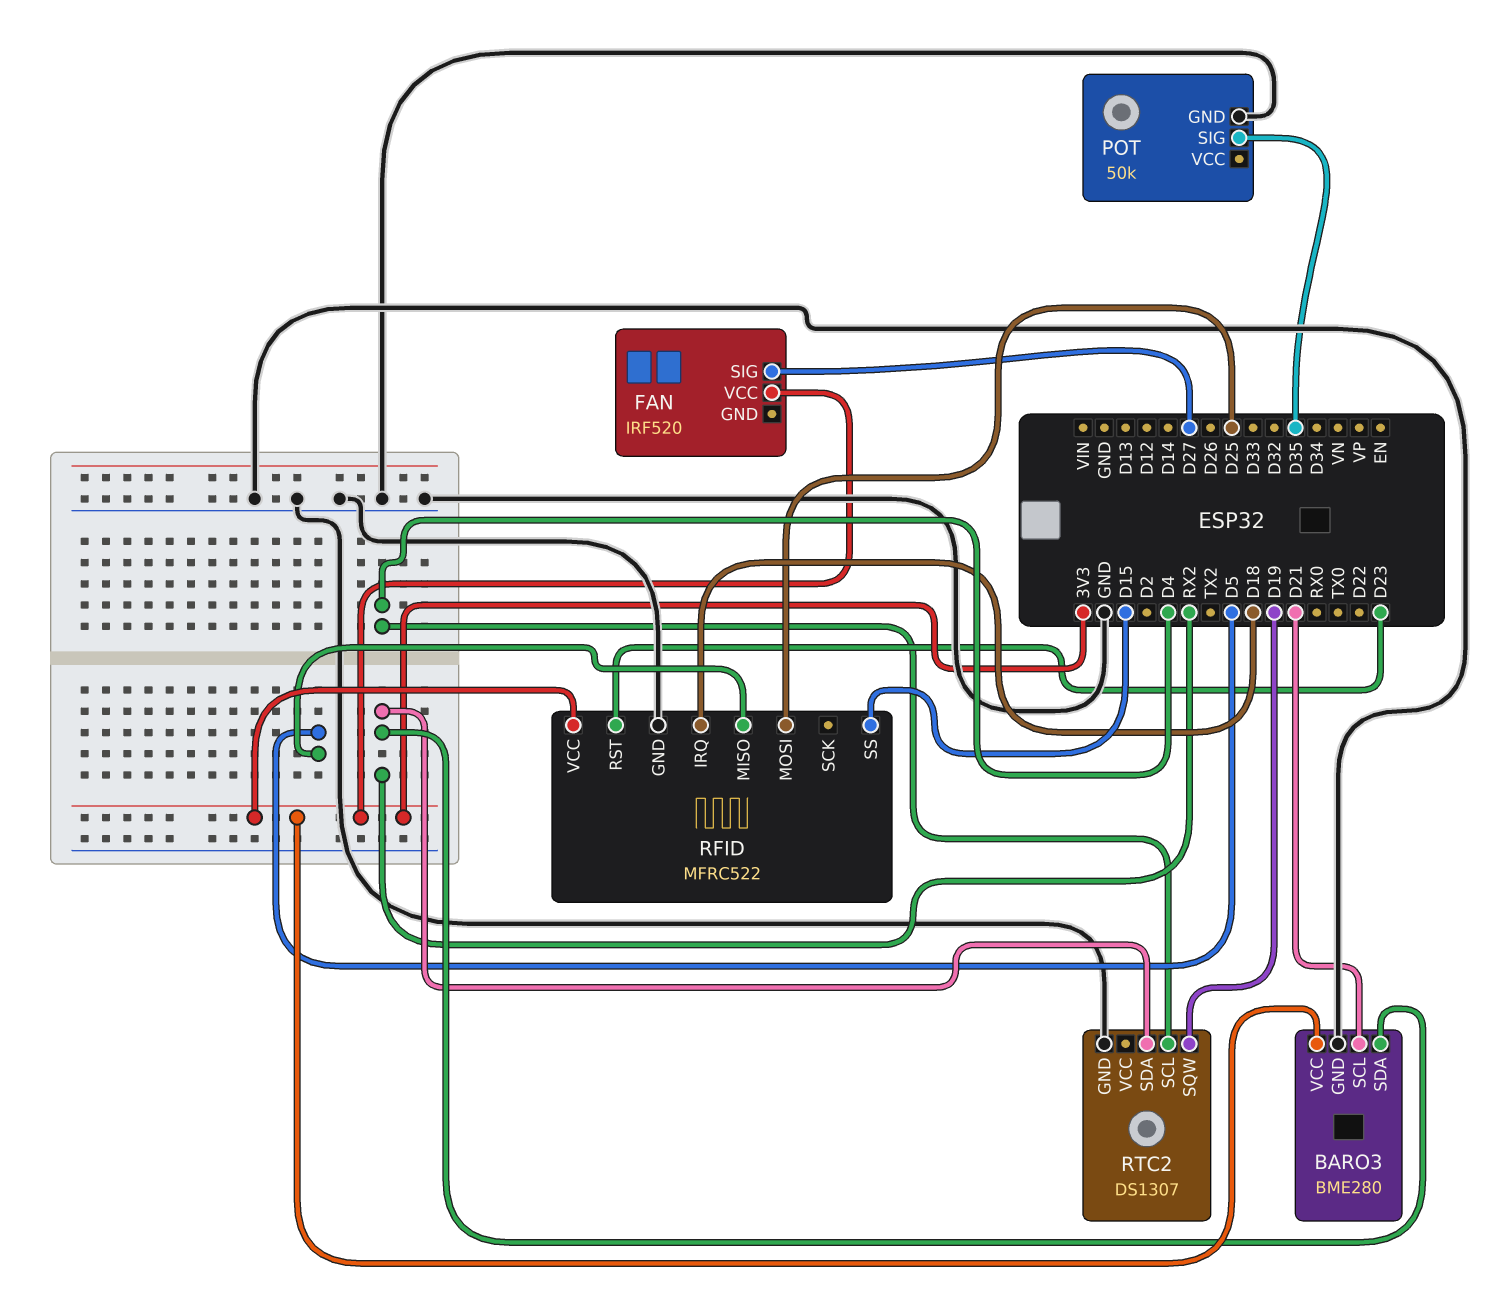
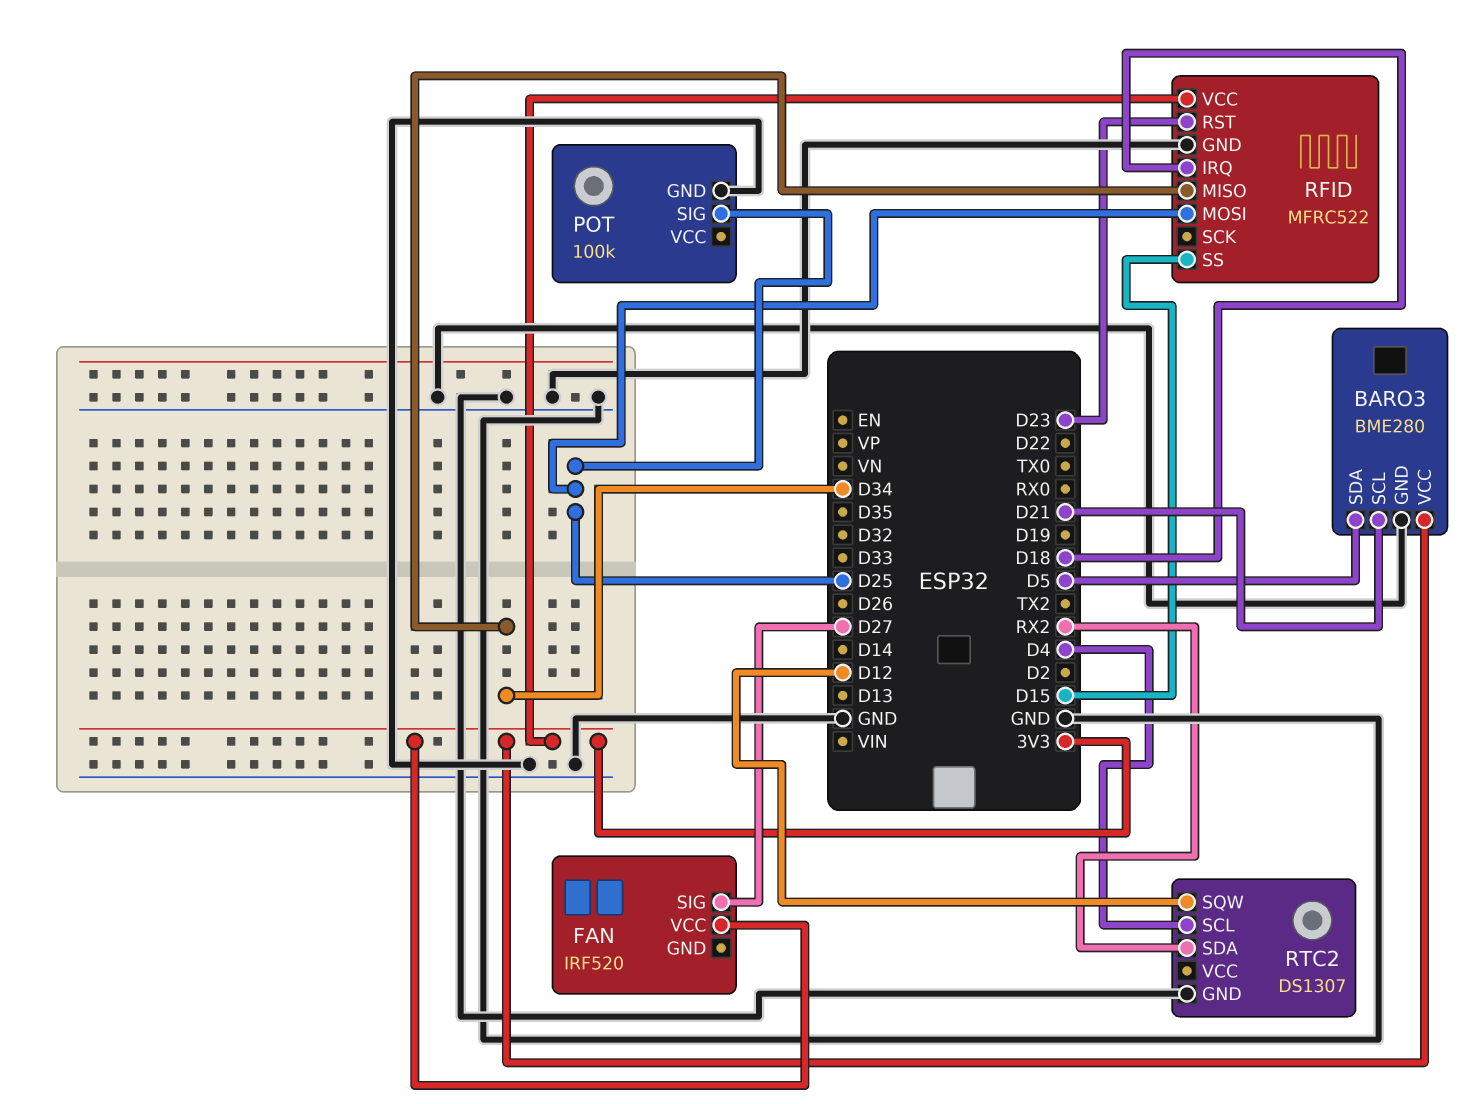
BARO3 pin SDA: RX2 -> D5
POT: 50k -> 100k
POT pin SIG: D35 -> D25
RFID pin MISO: D5 -> D34
RTC2 pin SQW: D19 -> D12

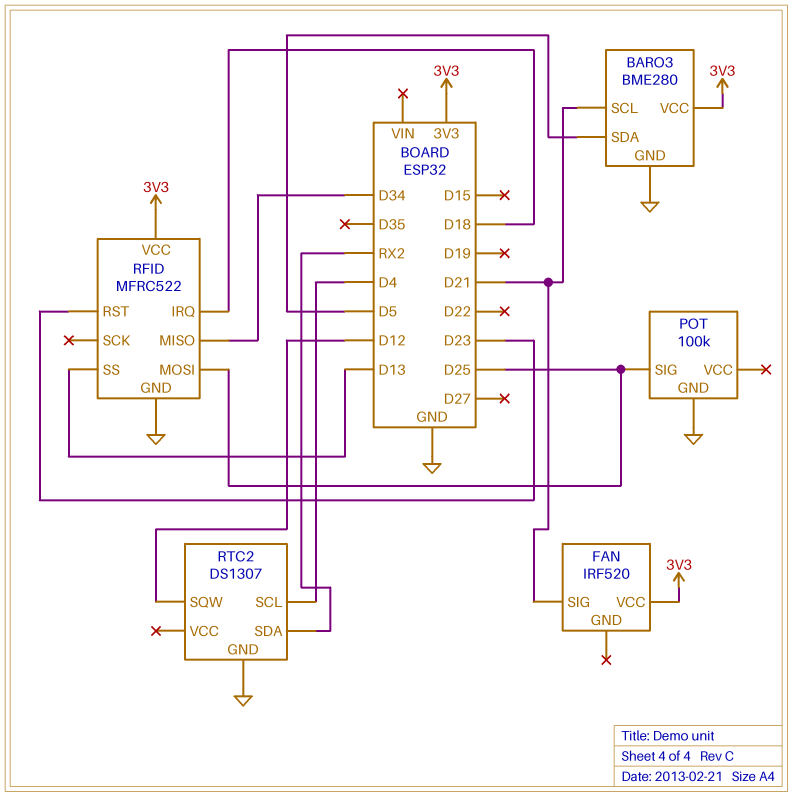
FAN pin SIG: D27 -> D21
RFID pin SS: D15 -> D13

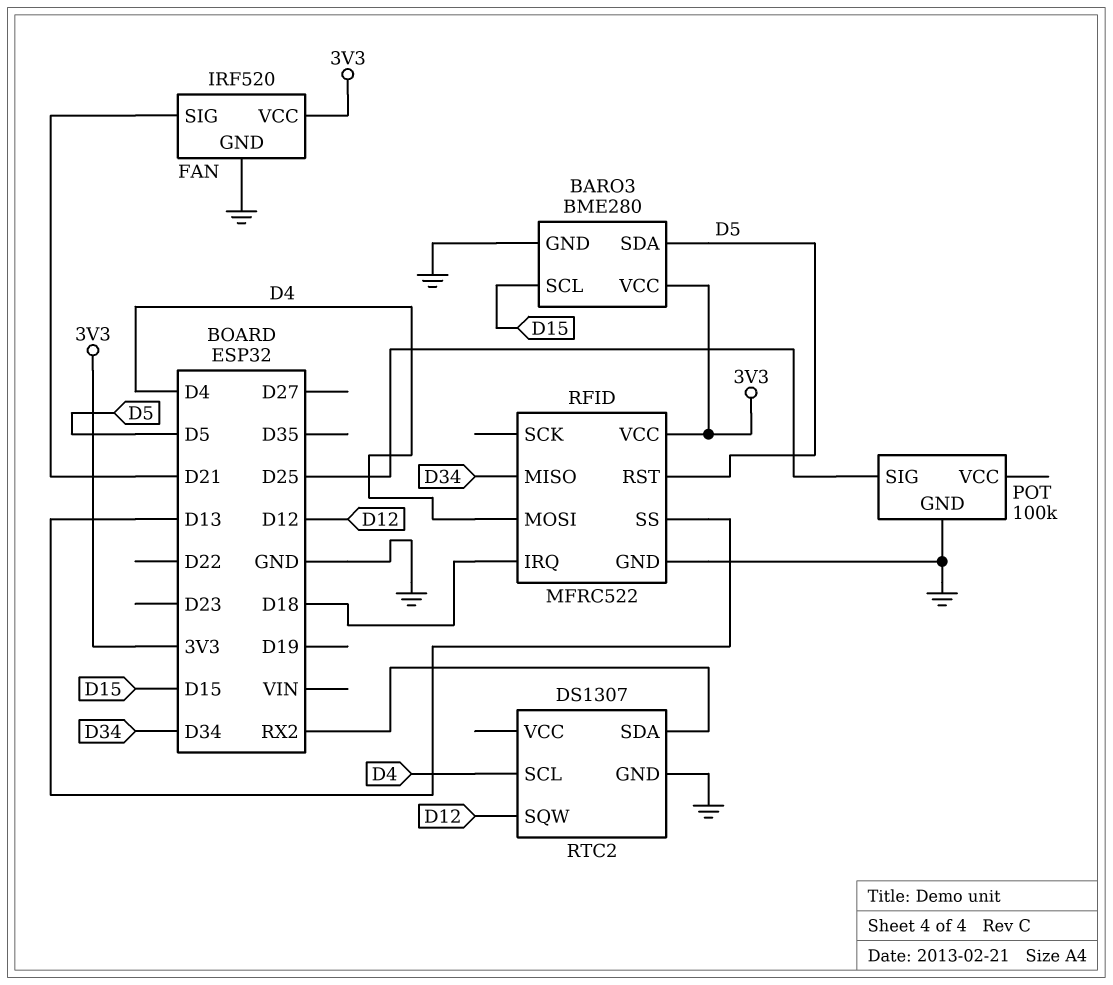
BARO3 pin SCL: D21 -> D15
FAN pin GND: none -> GND
RFID pin MOSI: D25 -> D4
RFID pin RST: D23 -> D5

